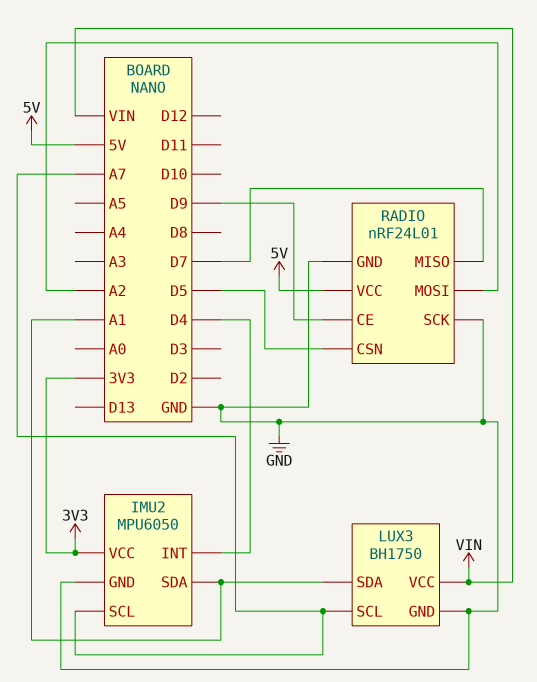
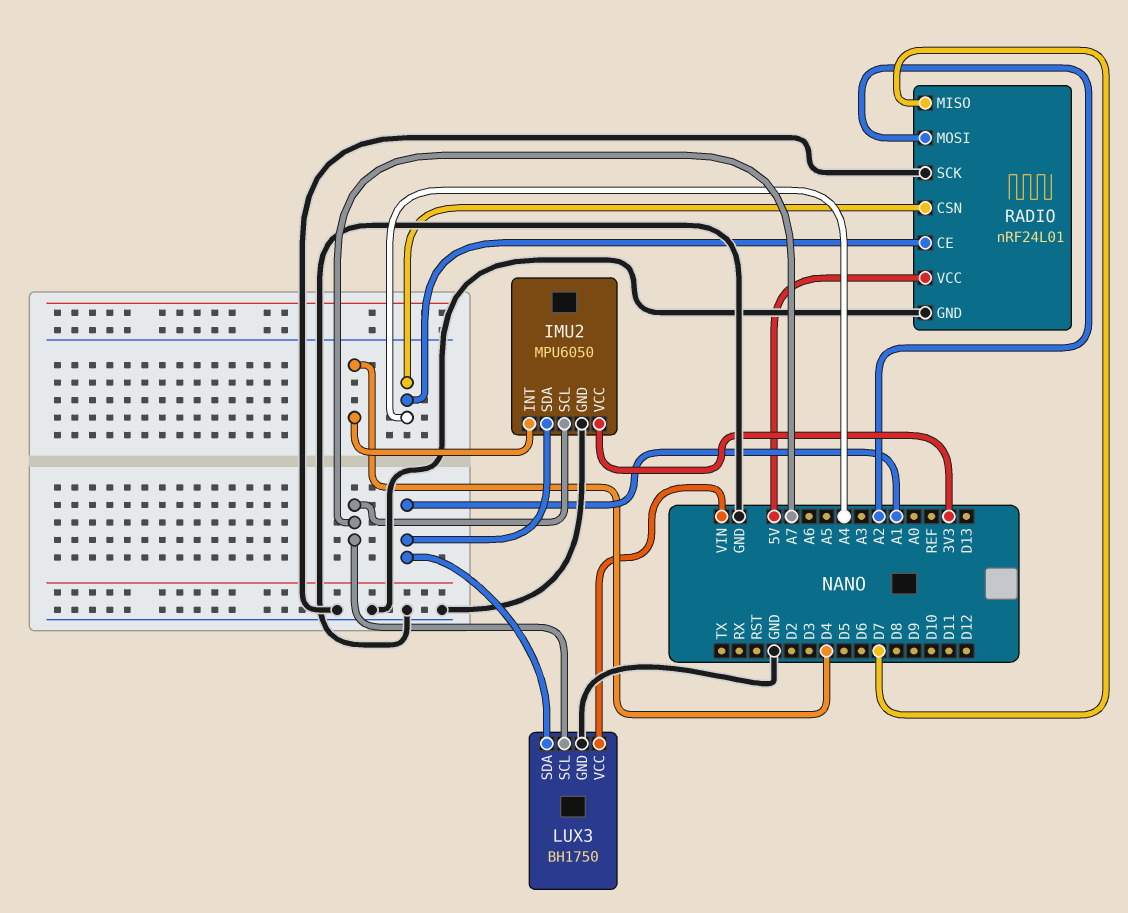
RADIO pin CE: D9 -> A4
RADIO pin CSN: D5 -> A4

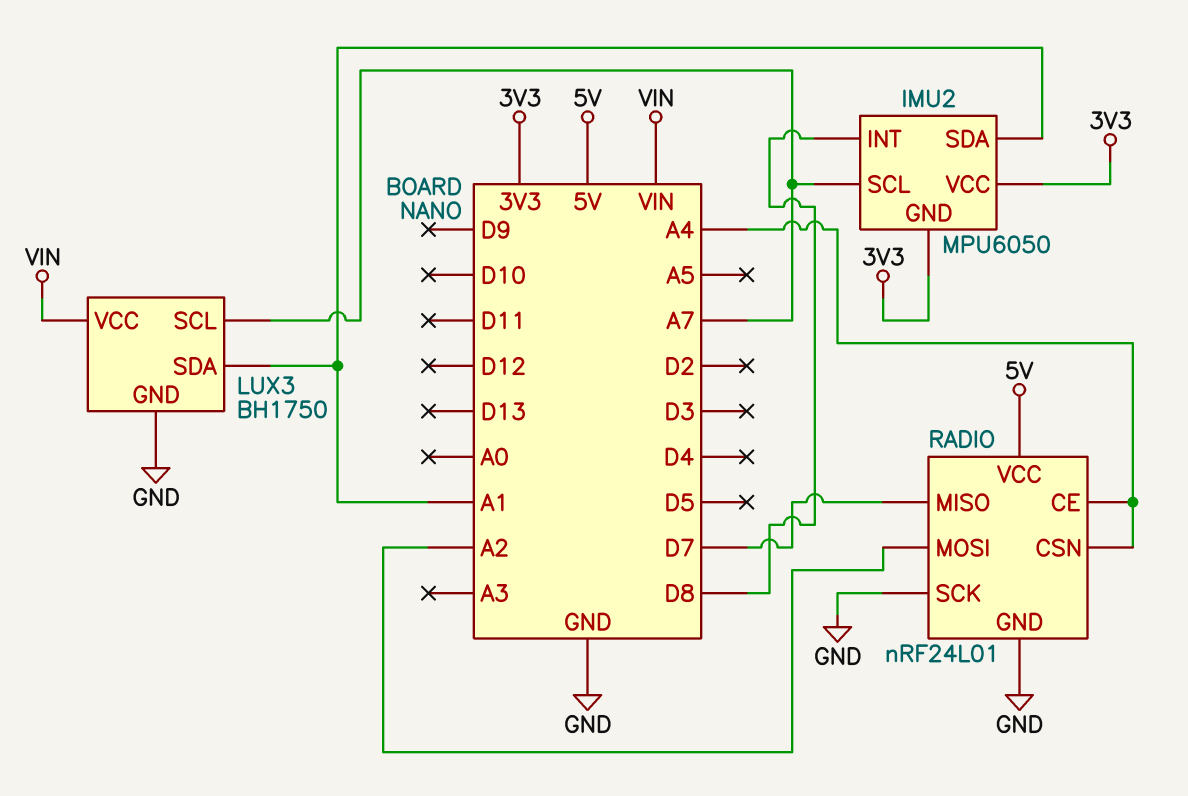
IMU2 pin GND: GND -> 3V3
IMU2 pin INT: D4 -> D8

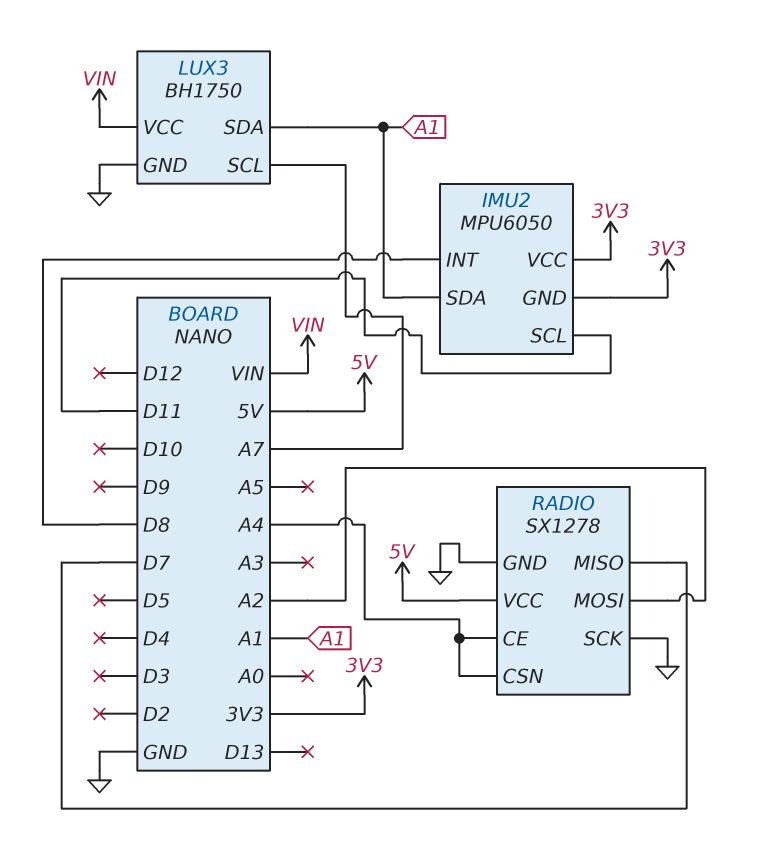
IMU2 pin SCL: A7 -> D11
RADIO: nRF24L01 -> SX1278

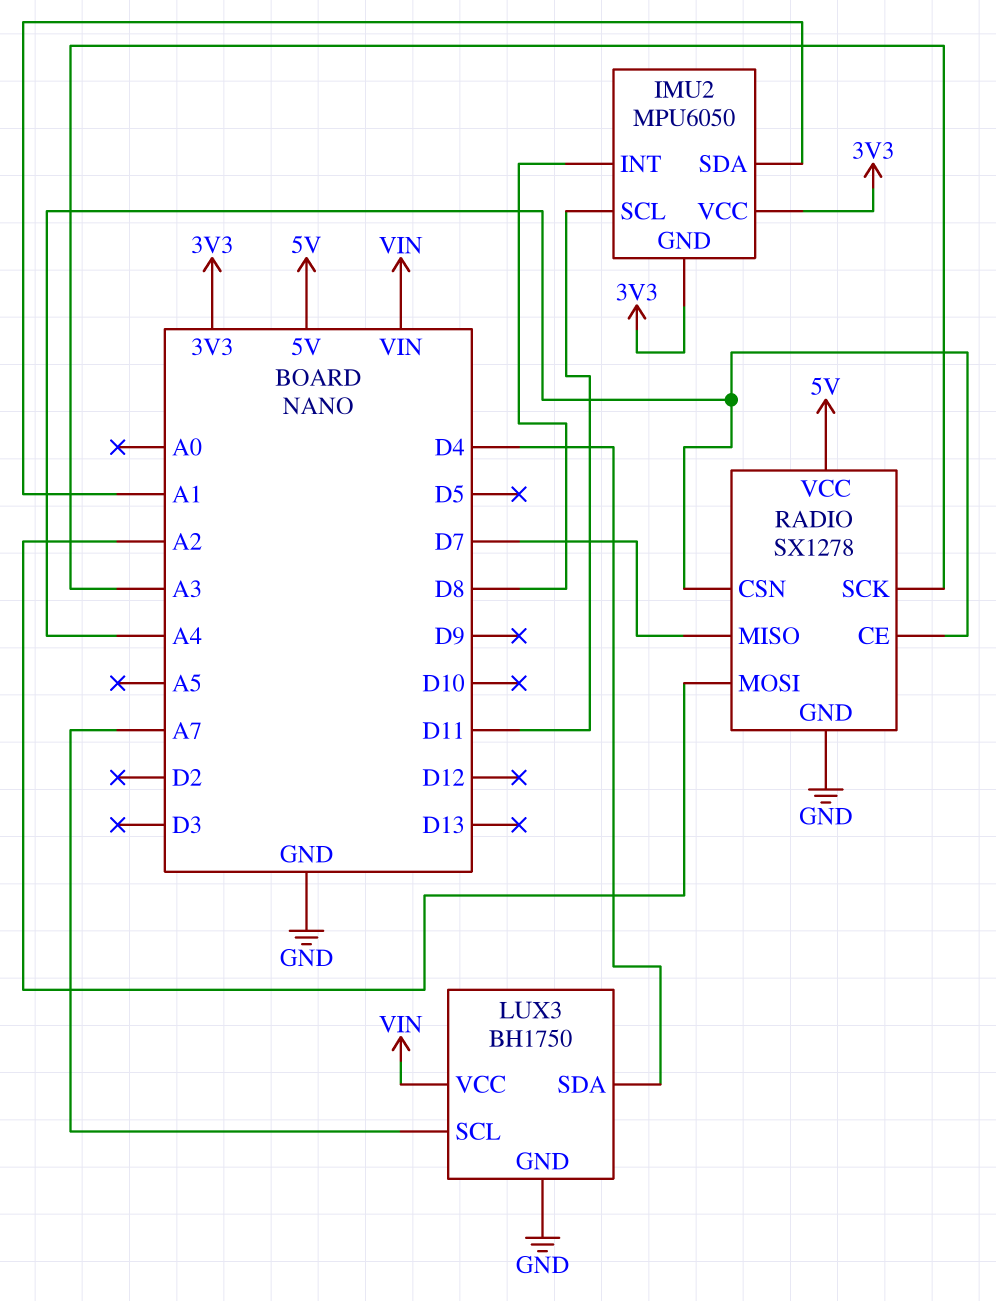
LUX3 pin SDA: A1 -> D4
RADIO pin SCK: GND -> A3

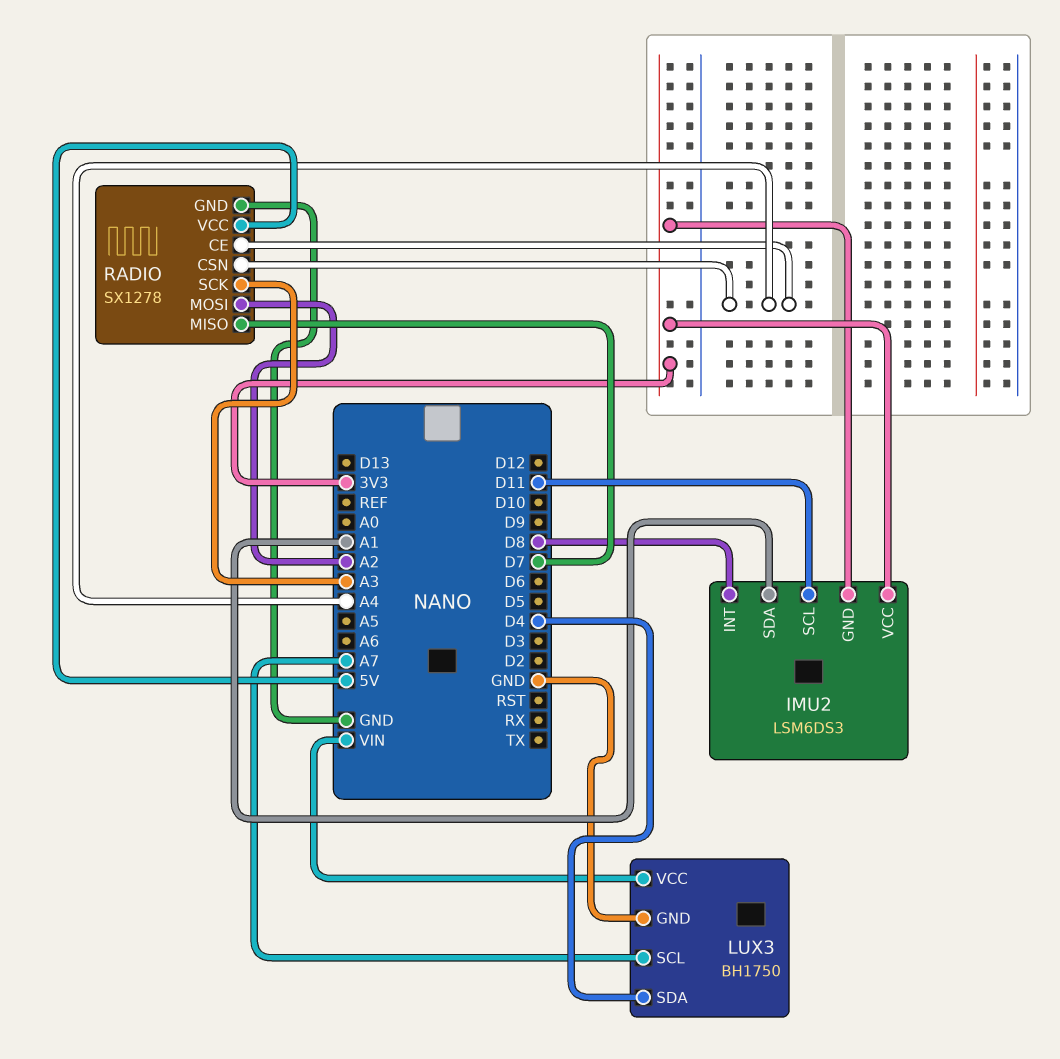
IMU2: MPU6050 -> LSM6DS3

